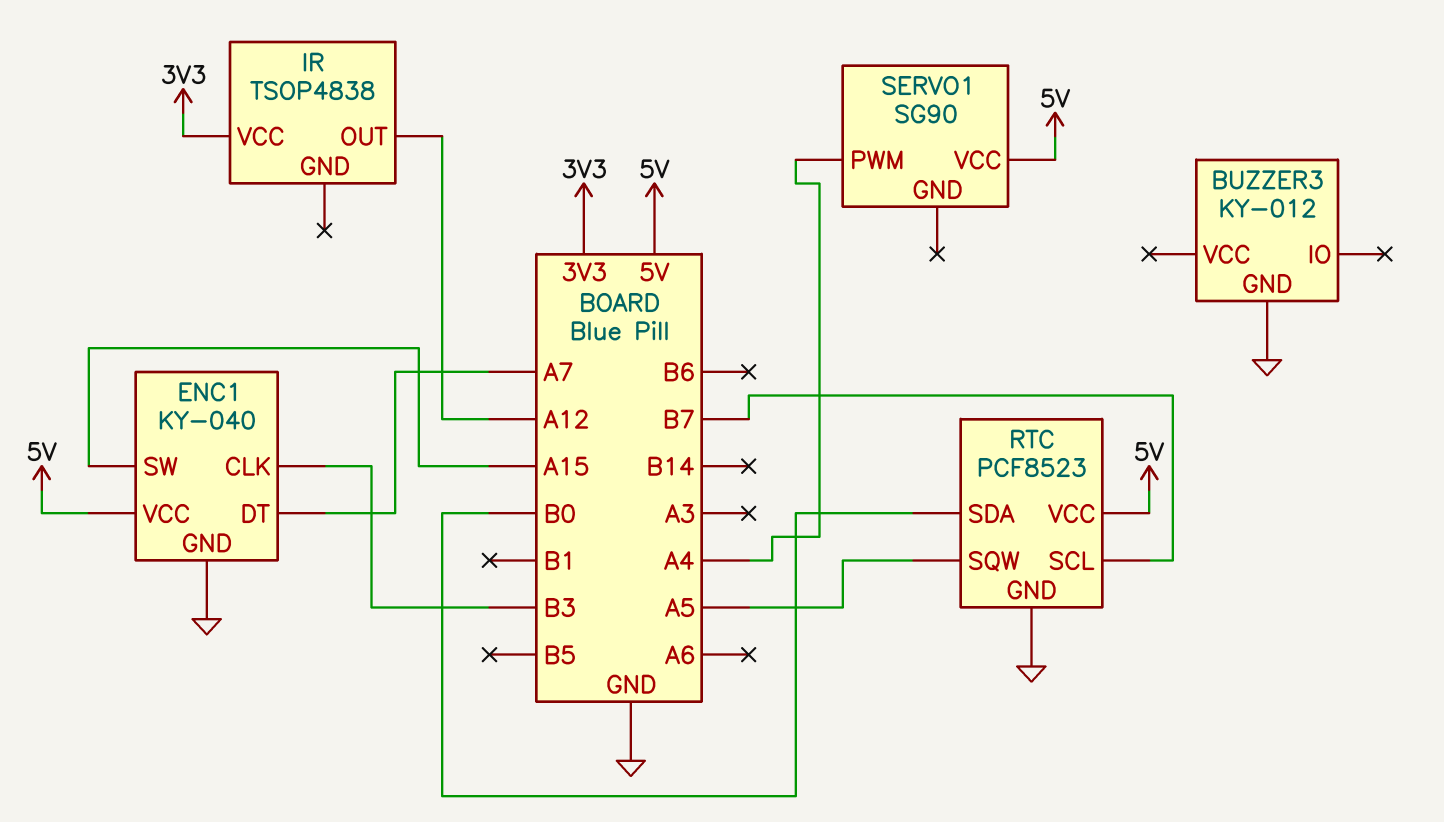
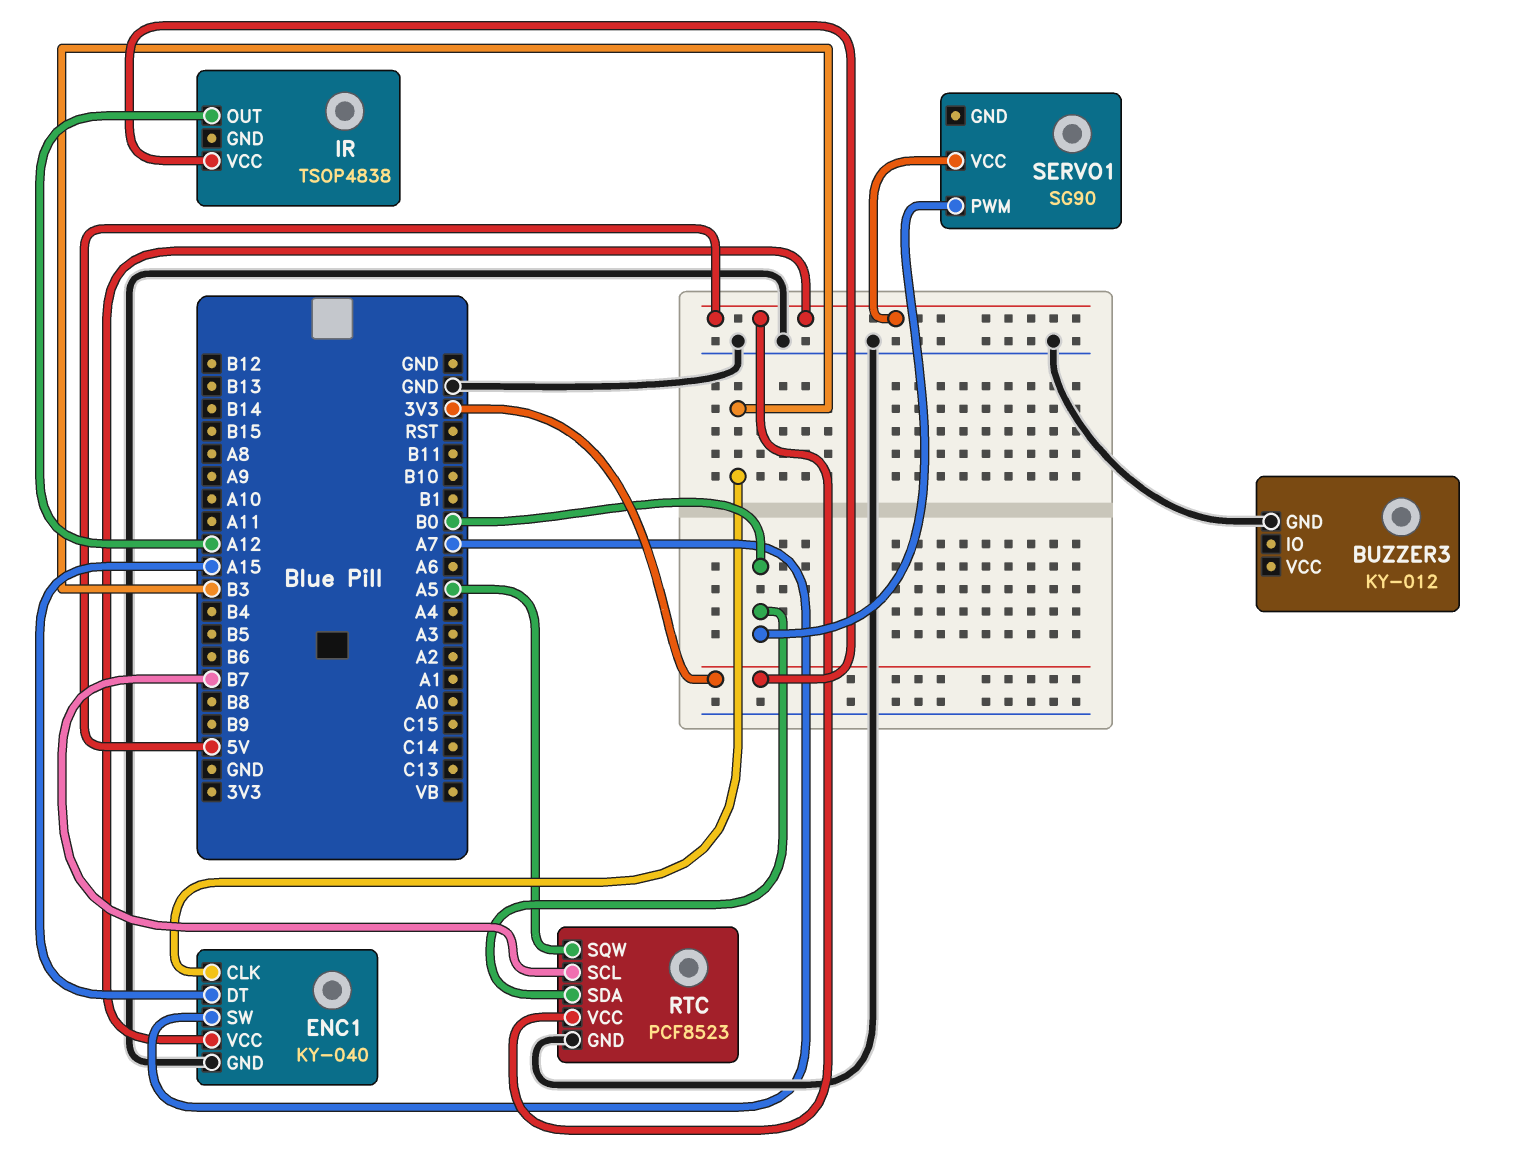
ENC1 pin DT: A7 -> A15
ENC1 pin SW: A15 -> A7
SERVO1 pin PWM: A4 -> B0

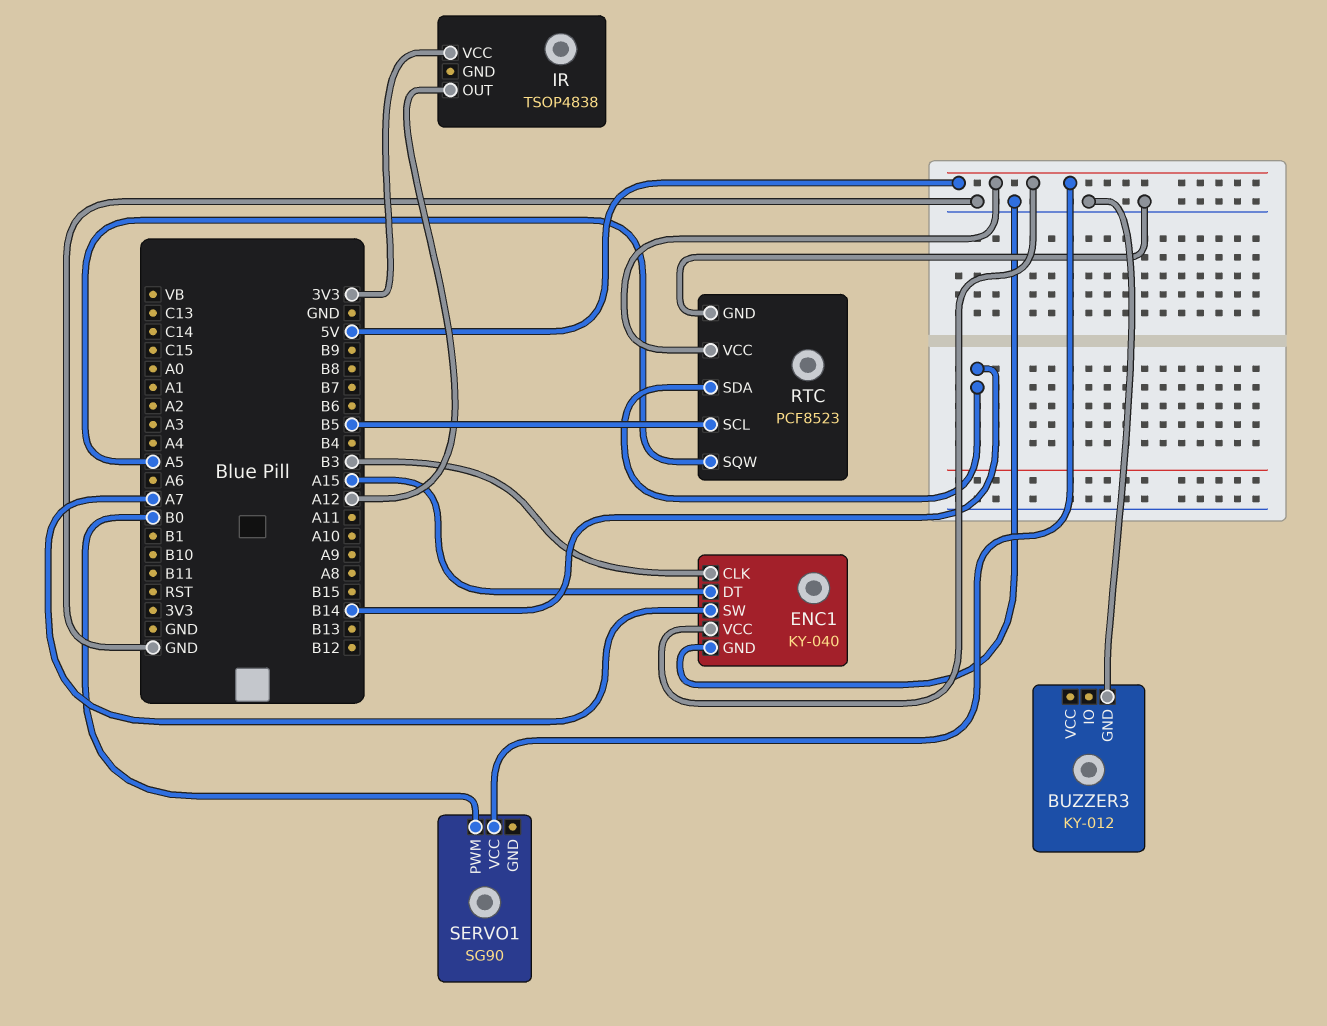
RTC pin SCL: B7 -> B5
RTC pin SDA: B0 -> B14

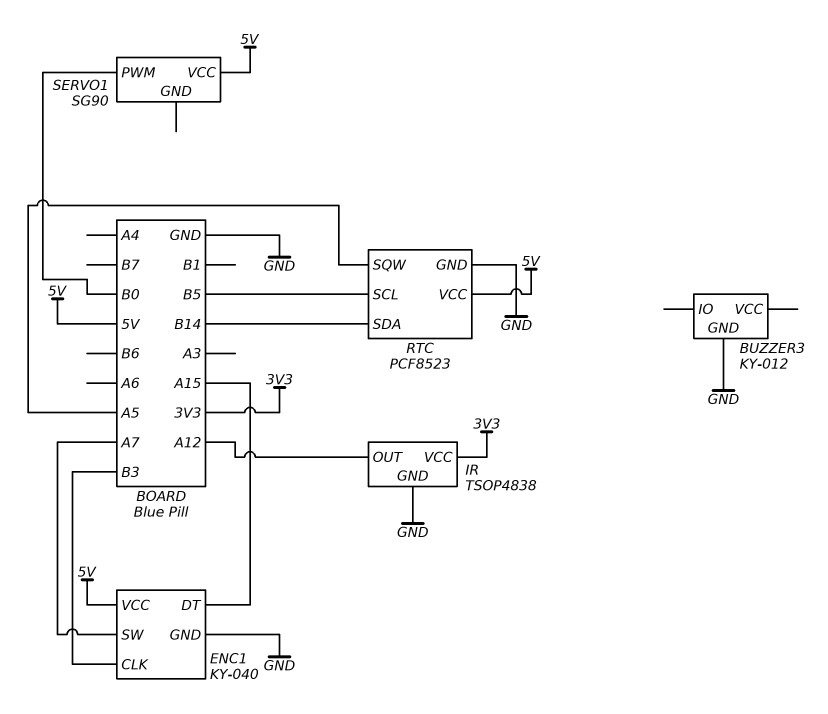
IR pin GND: none -> GND

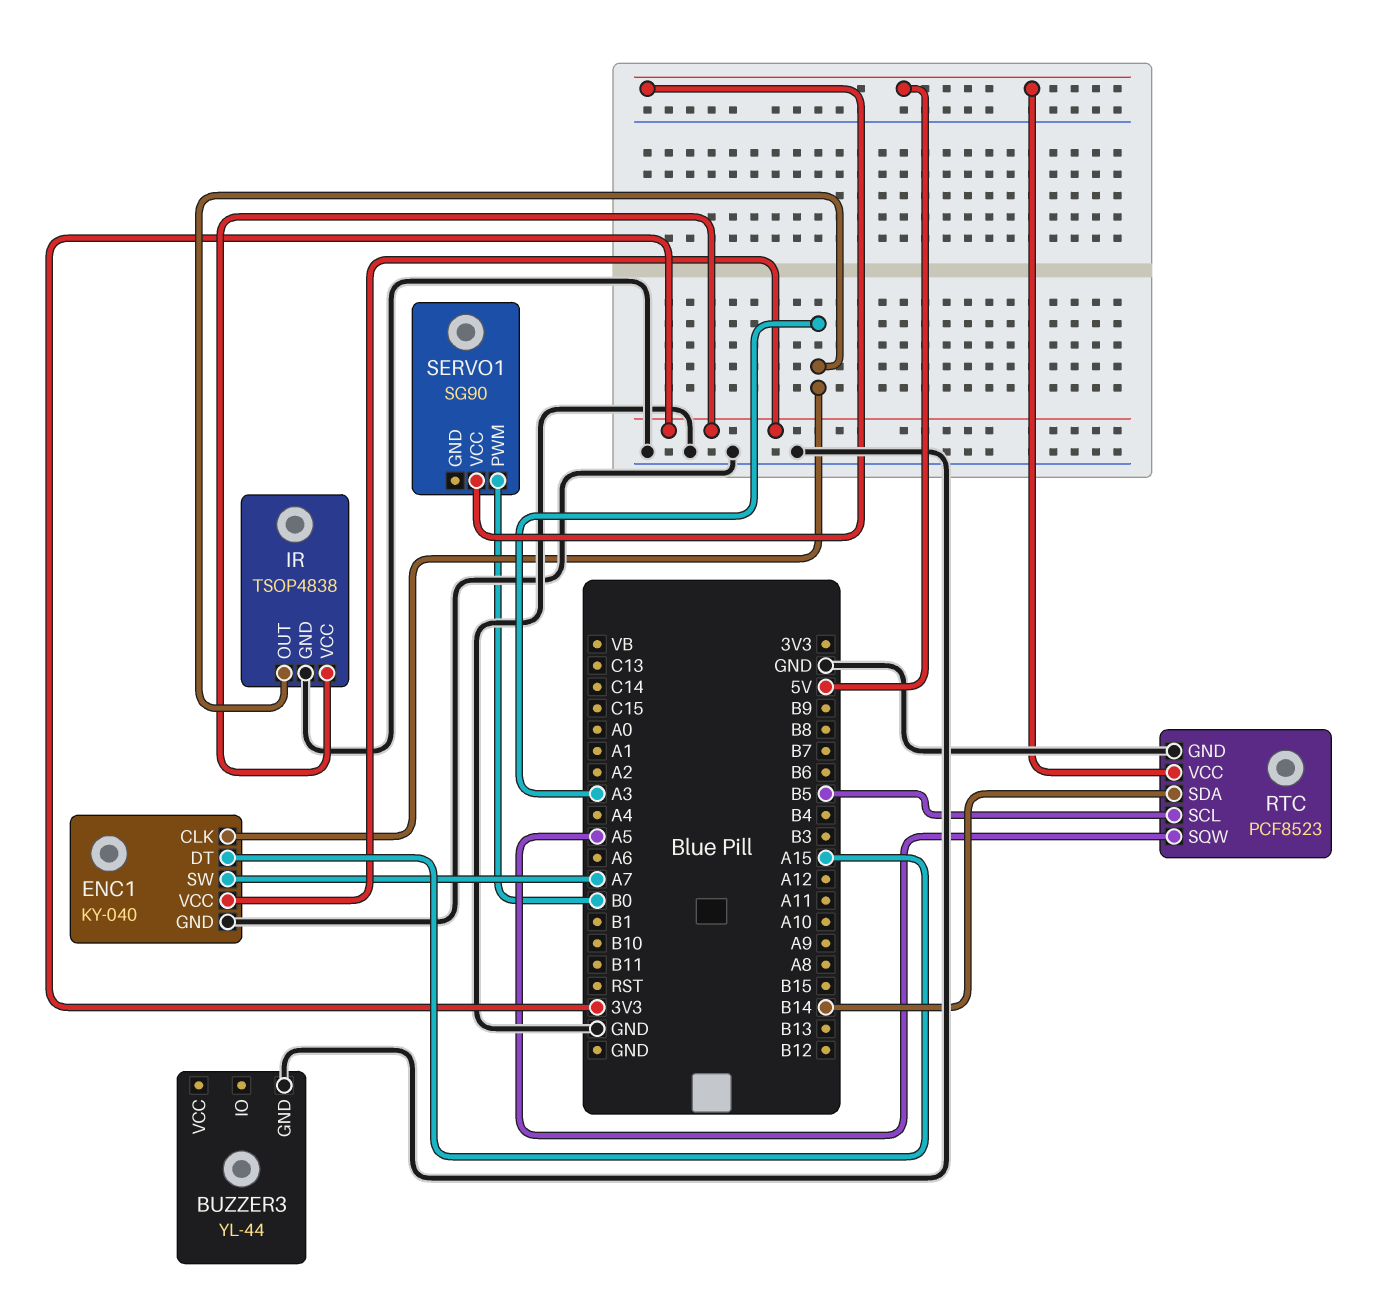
BUZZER3: KY-012 -> YL-44
ENC1 pin CLK: B3 -> A3
ENC1 pin VCC: 5V -> 3V3
IR pin OUT: A12 -> A3

